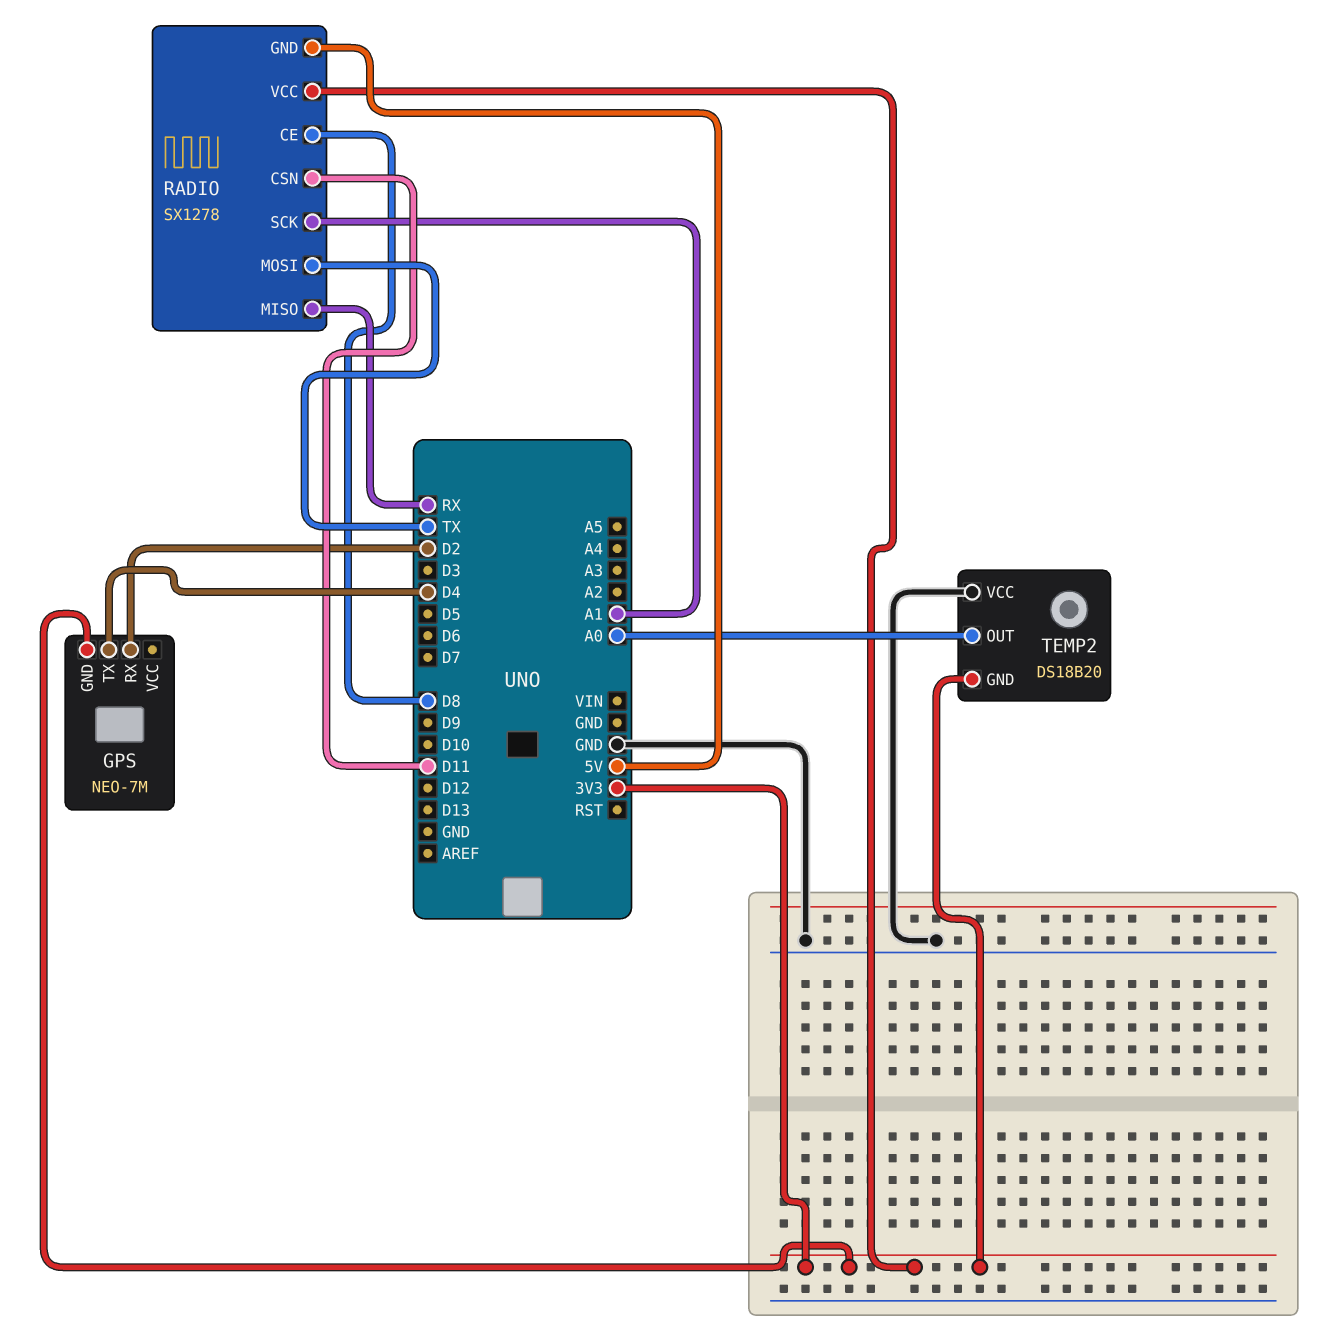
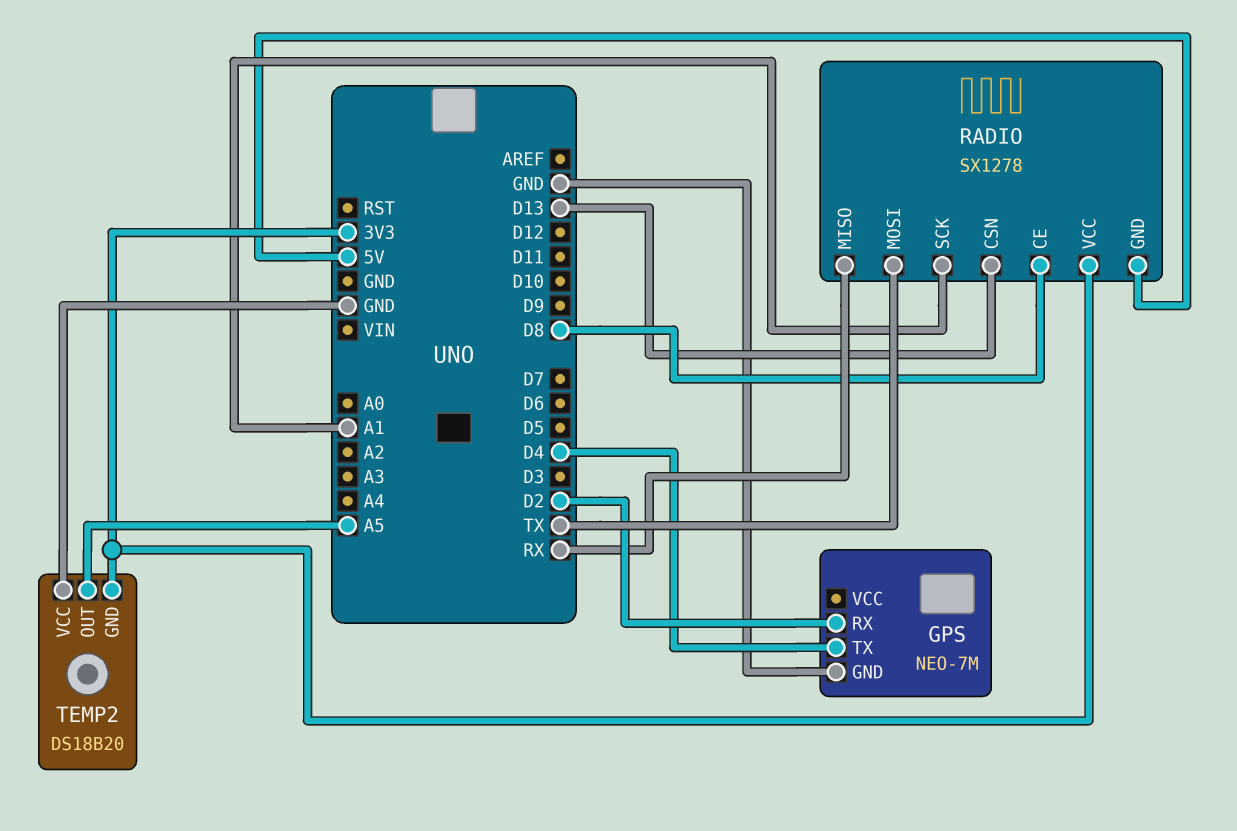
GPS pin GND: 3V3 -> GND
RADIO pin CSN: D11 -> D13
TEMP2 pin OUT: A0 -> A5

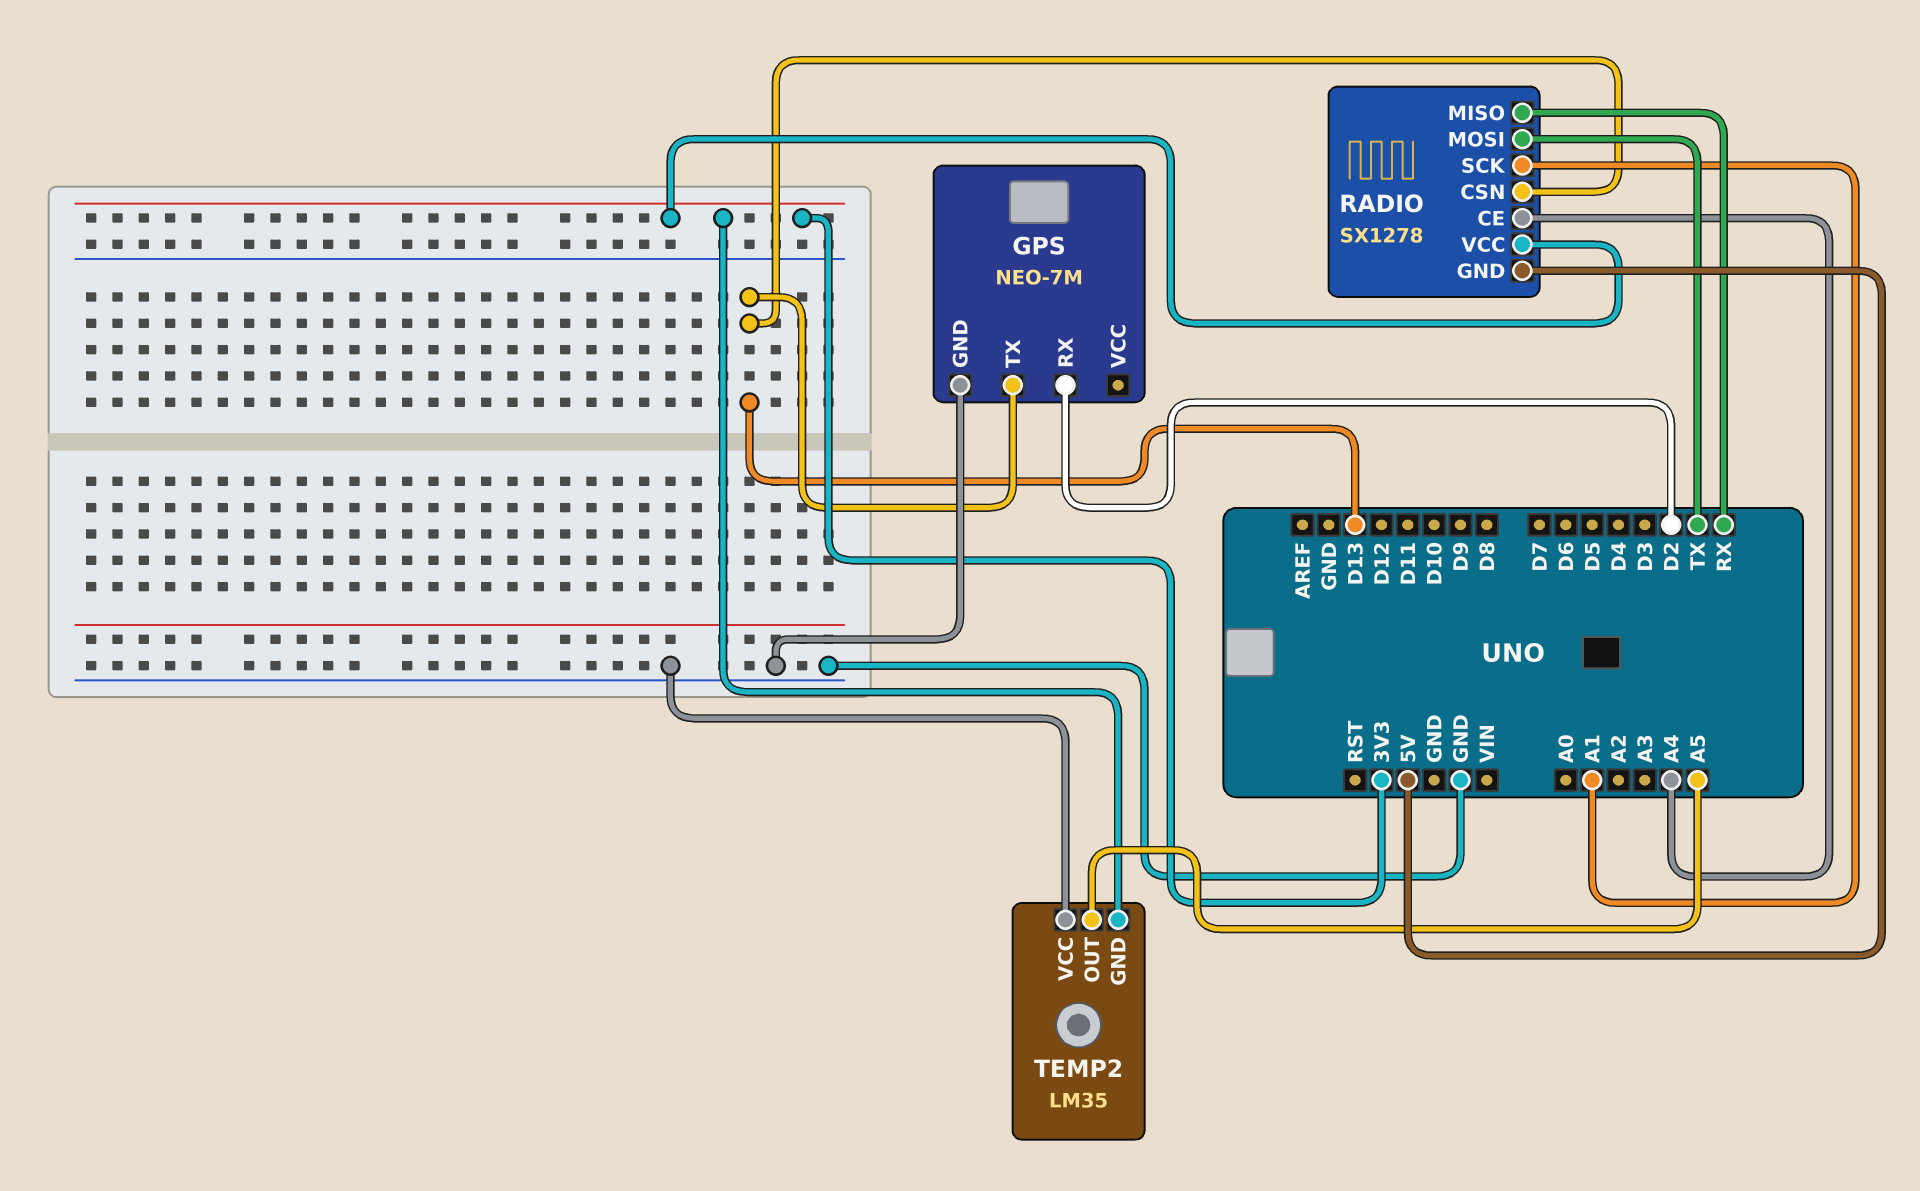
GPS pin TX: D4 -> D13
RADIO pin CE: D8 -> A4
TEMP2: DS18B20 -> LM35

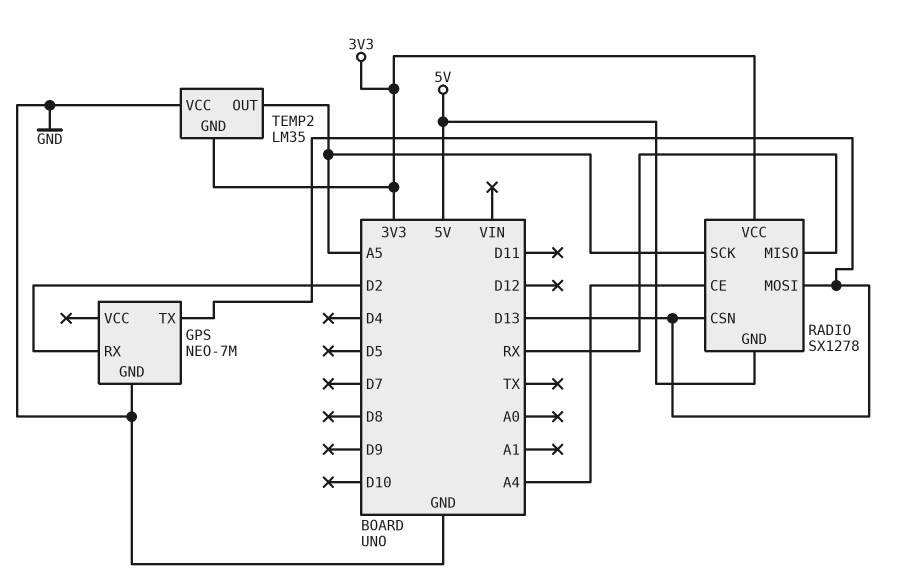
RADIO pin MOSI: TX -> D13
RADIO pin SCK: A1 -> A5

